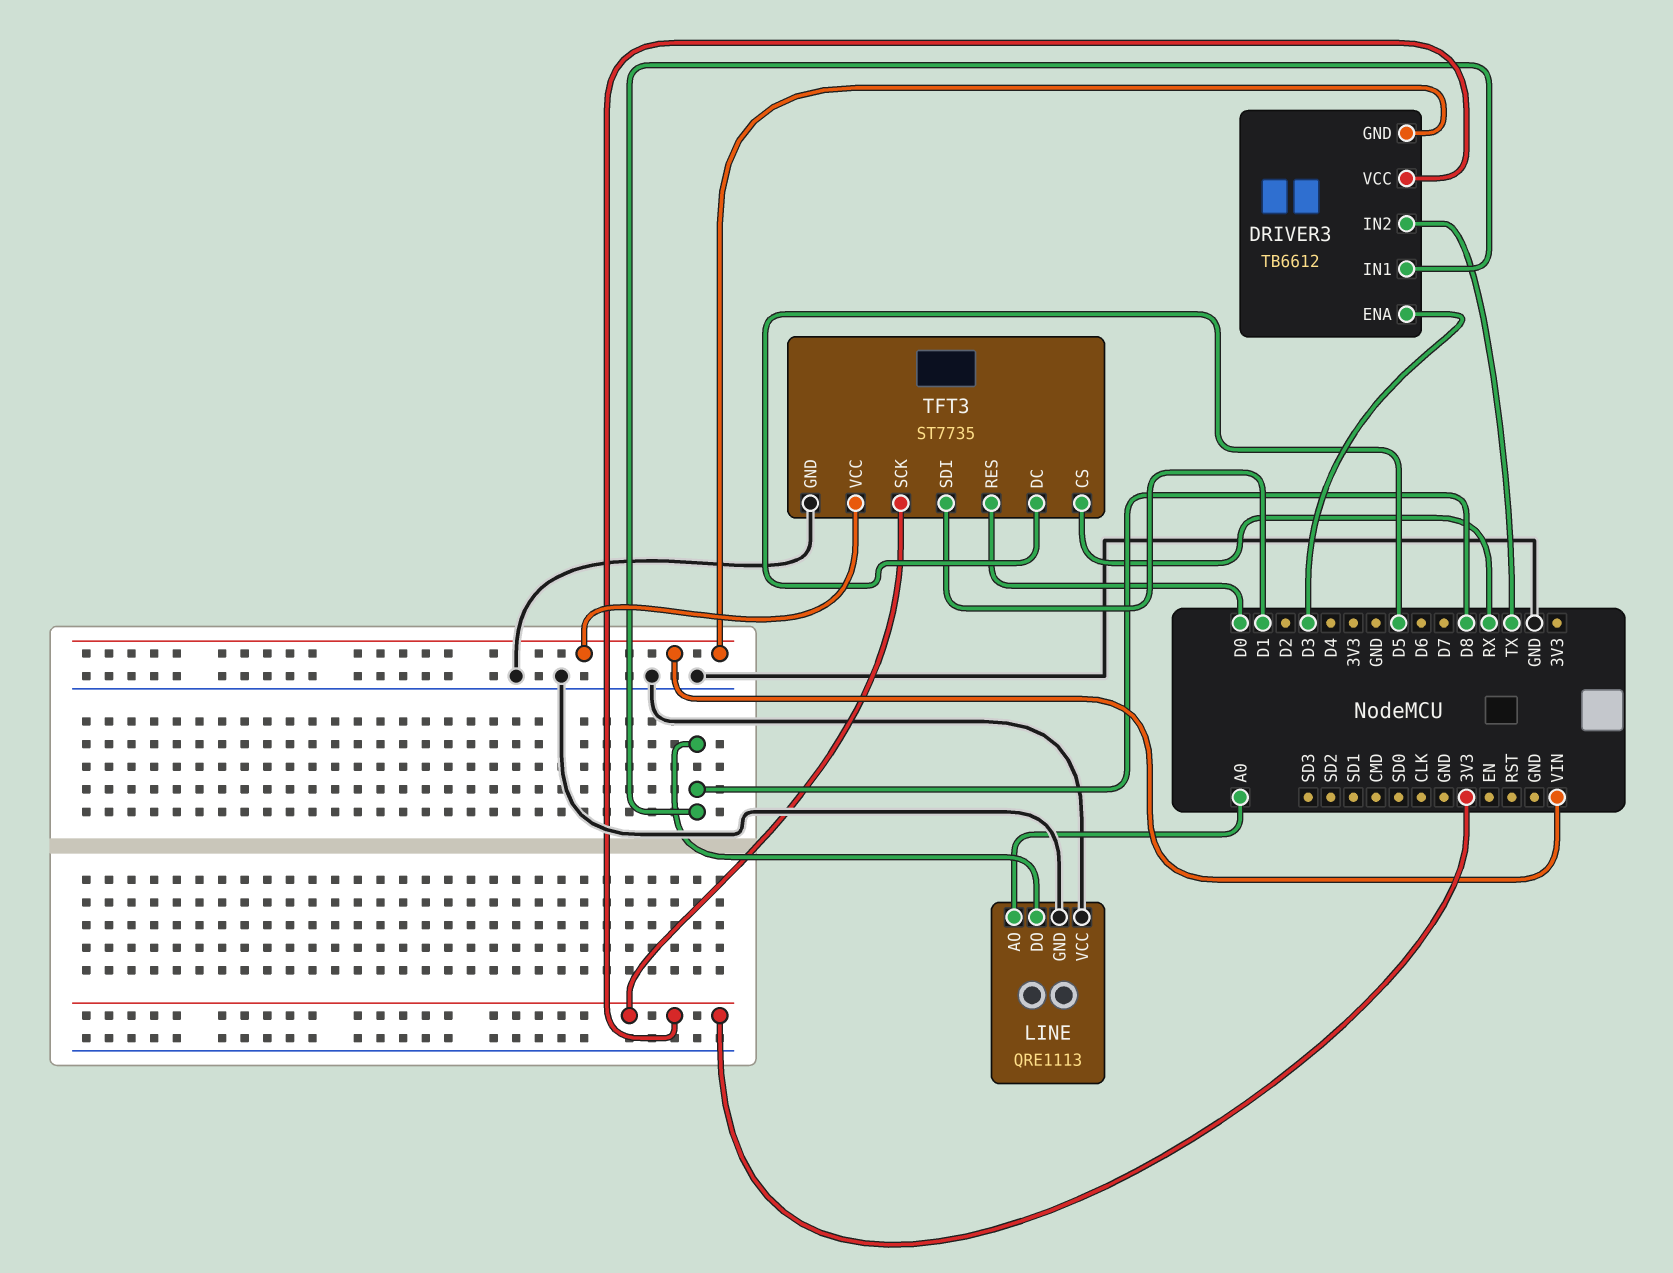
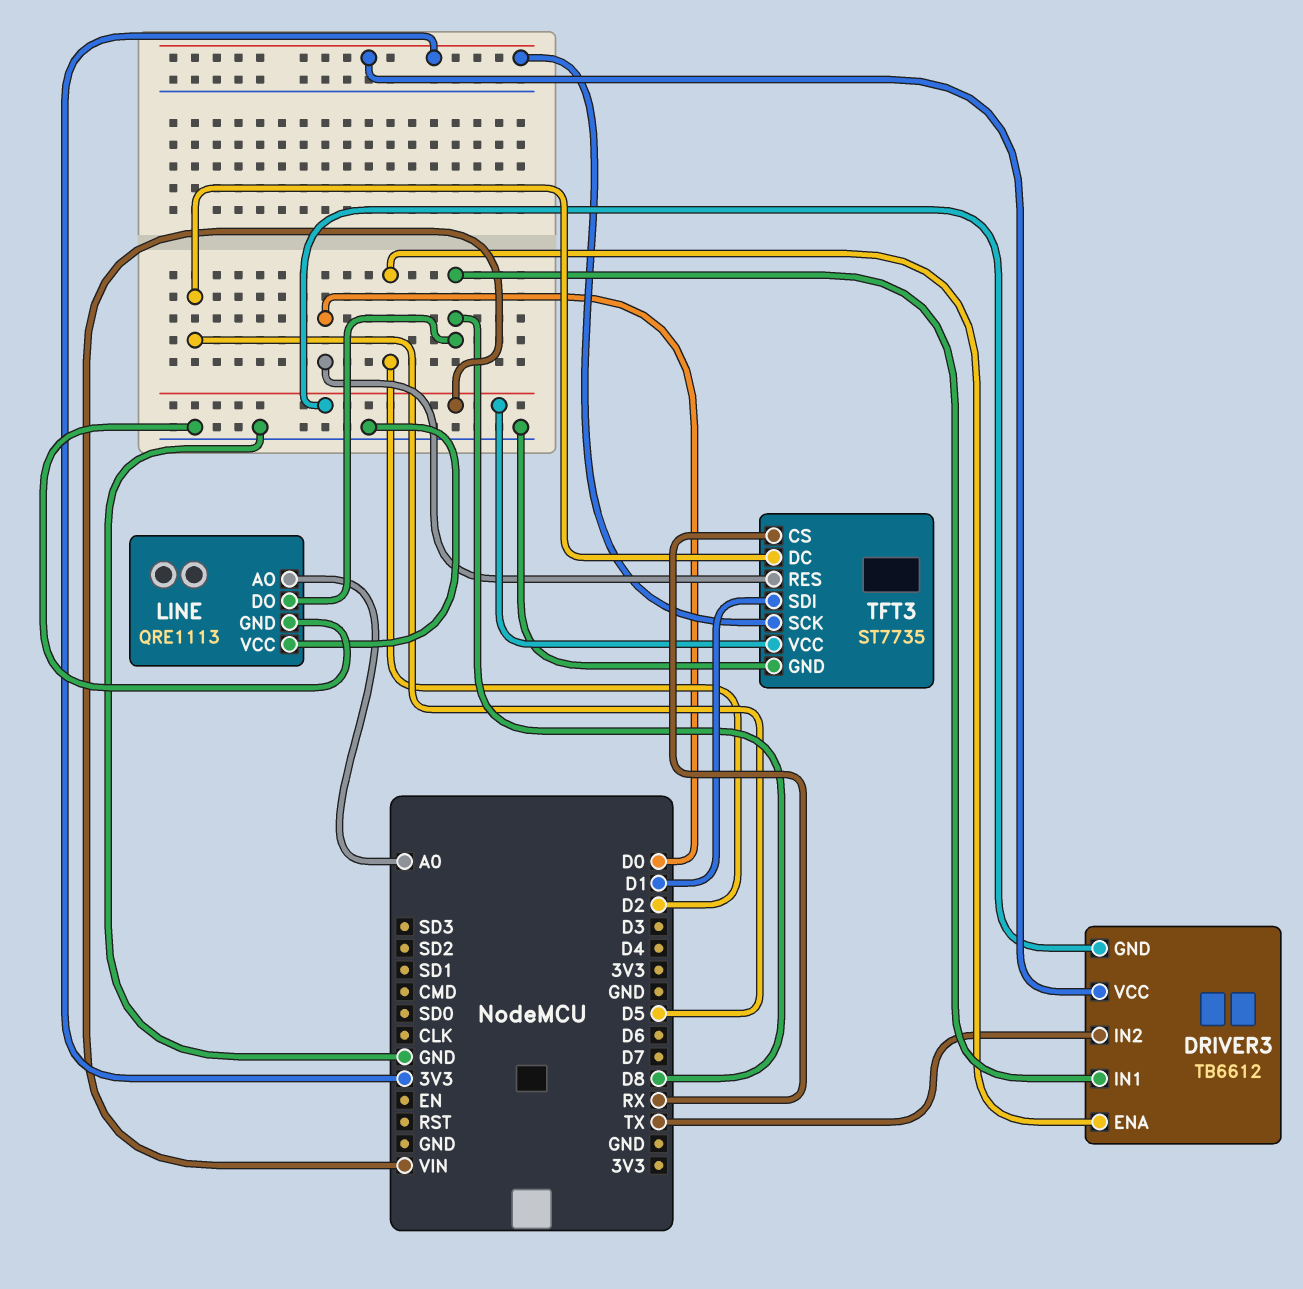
DRIVER3 pin ENA: D3 -> D2

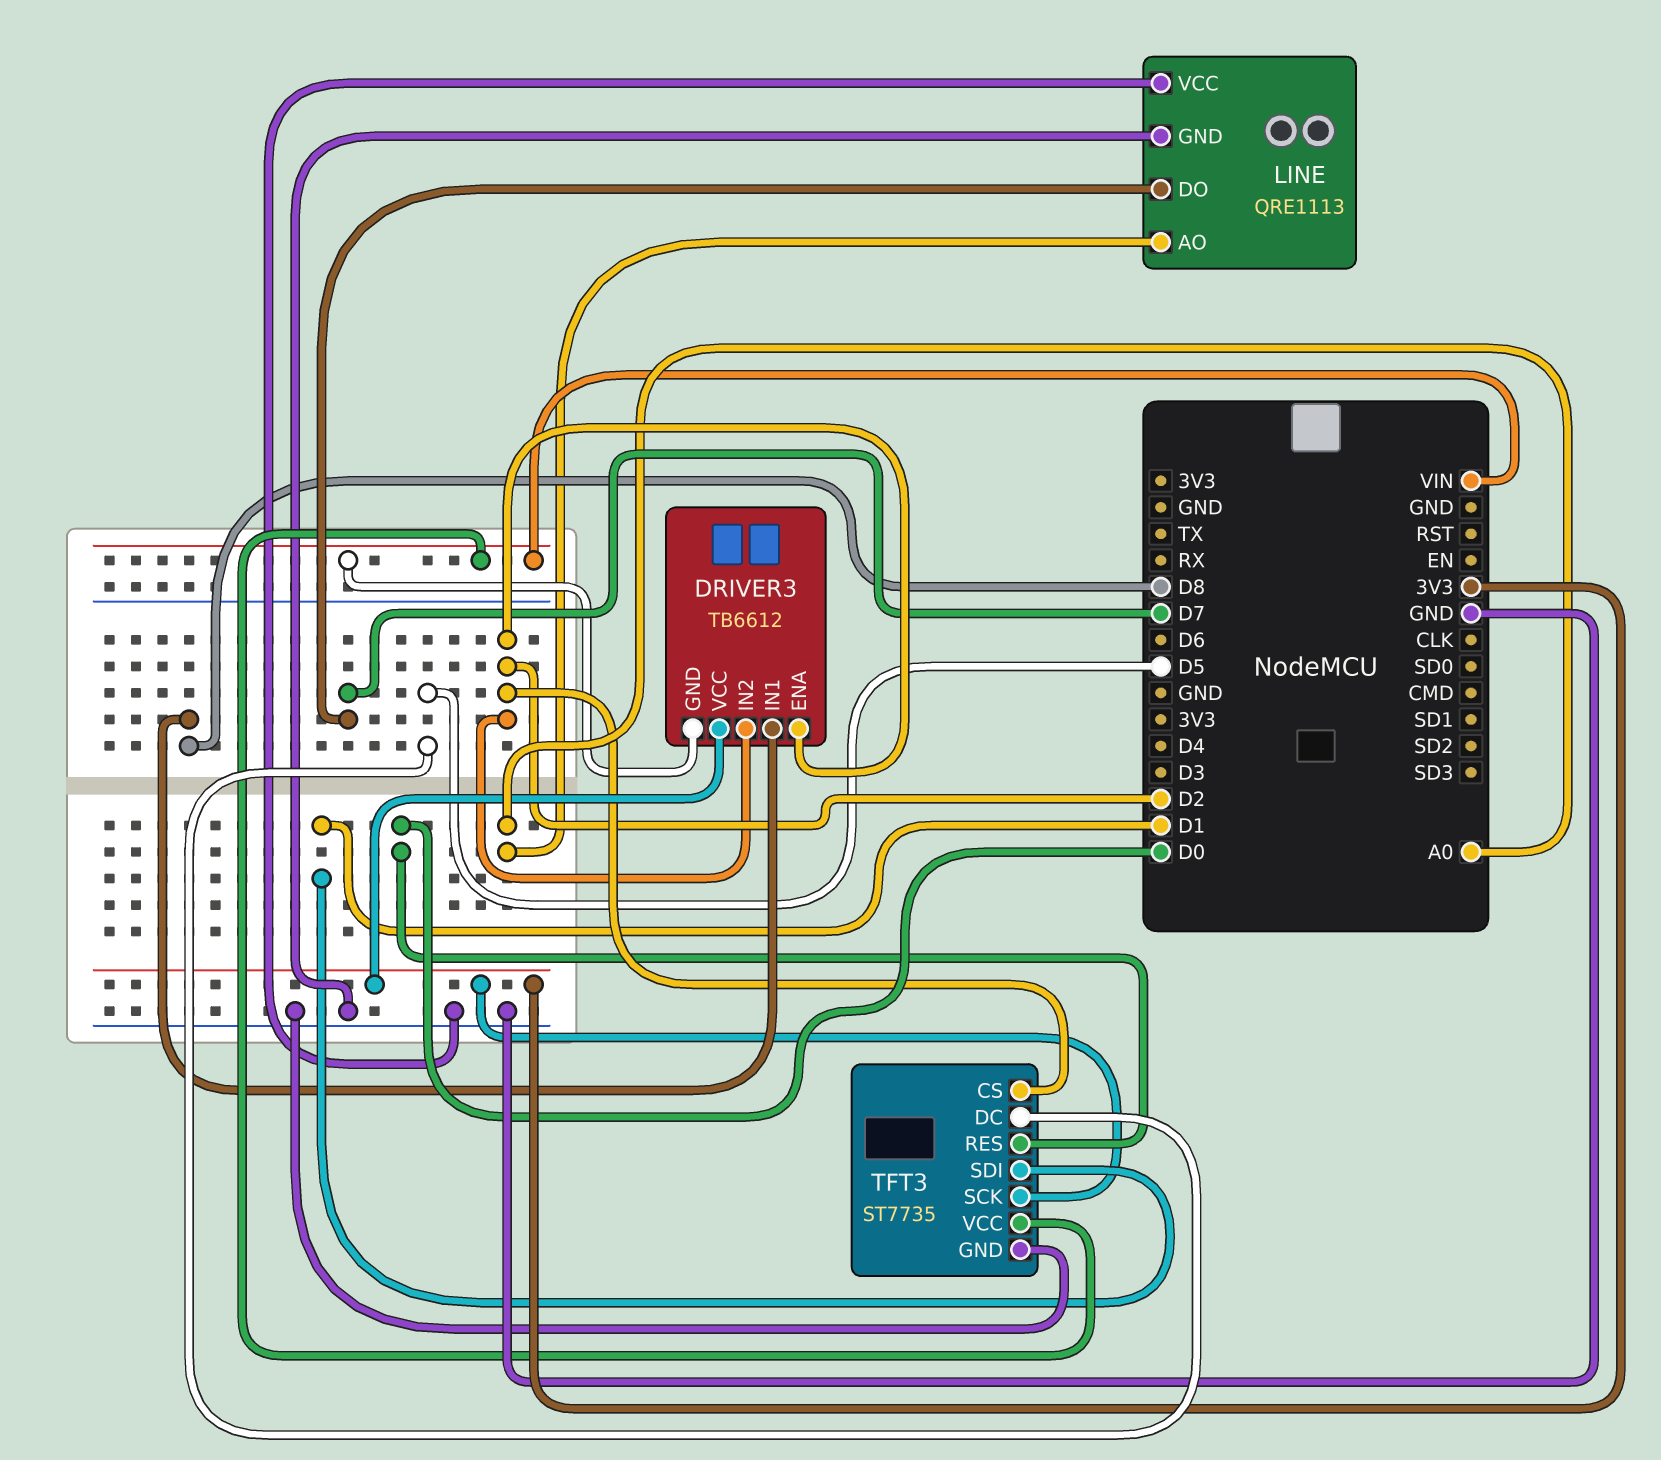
DRIVER3 pin IN2: TX -> D2
LINE pin DO: D8 -> D7
TFT3 pin CS: RX -> D2

